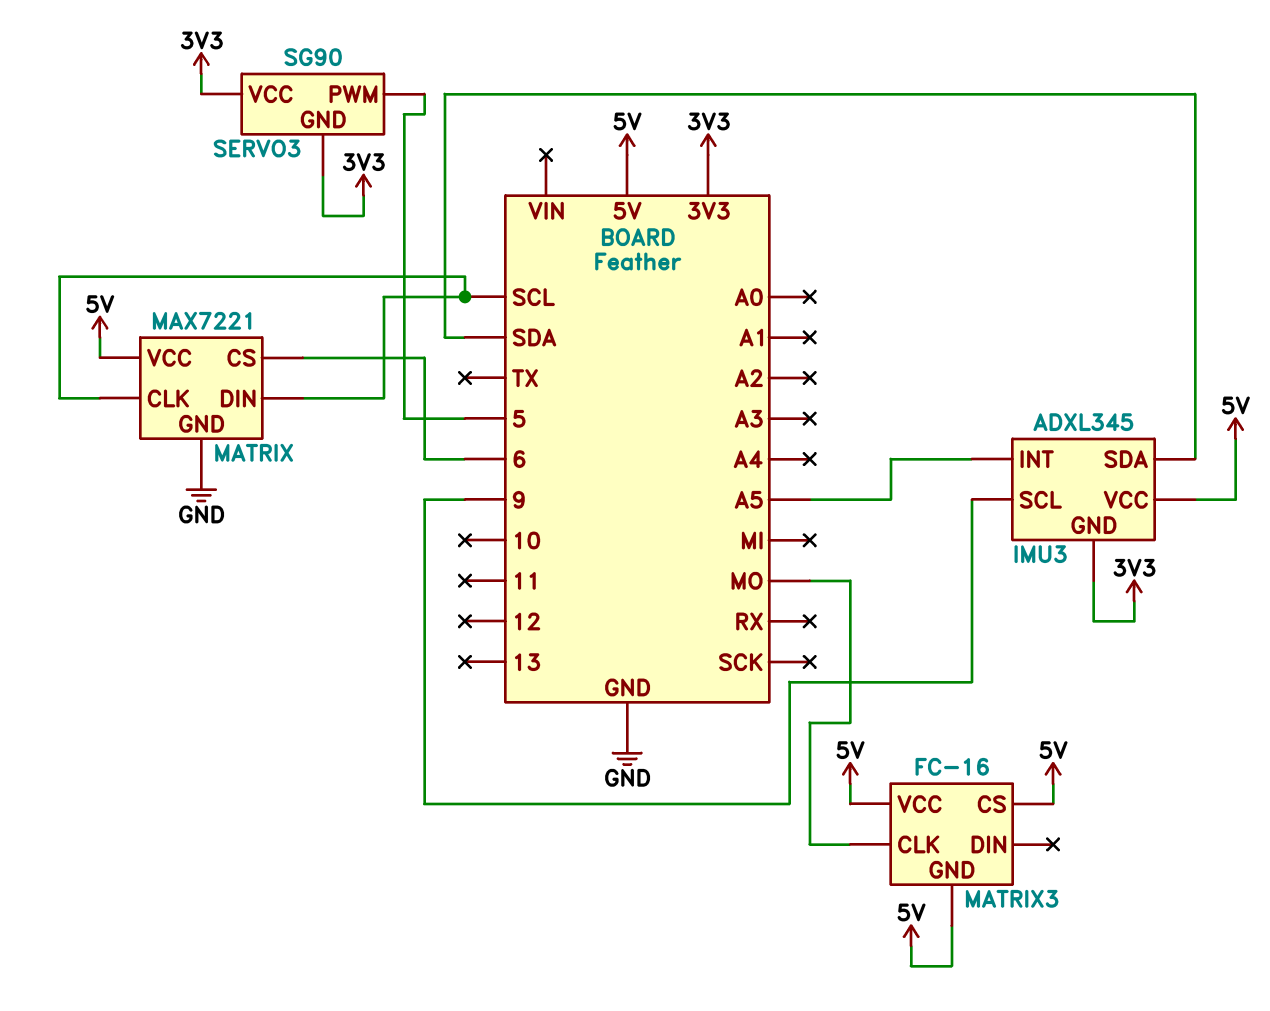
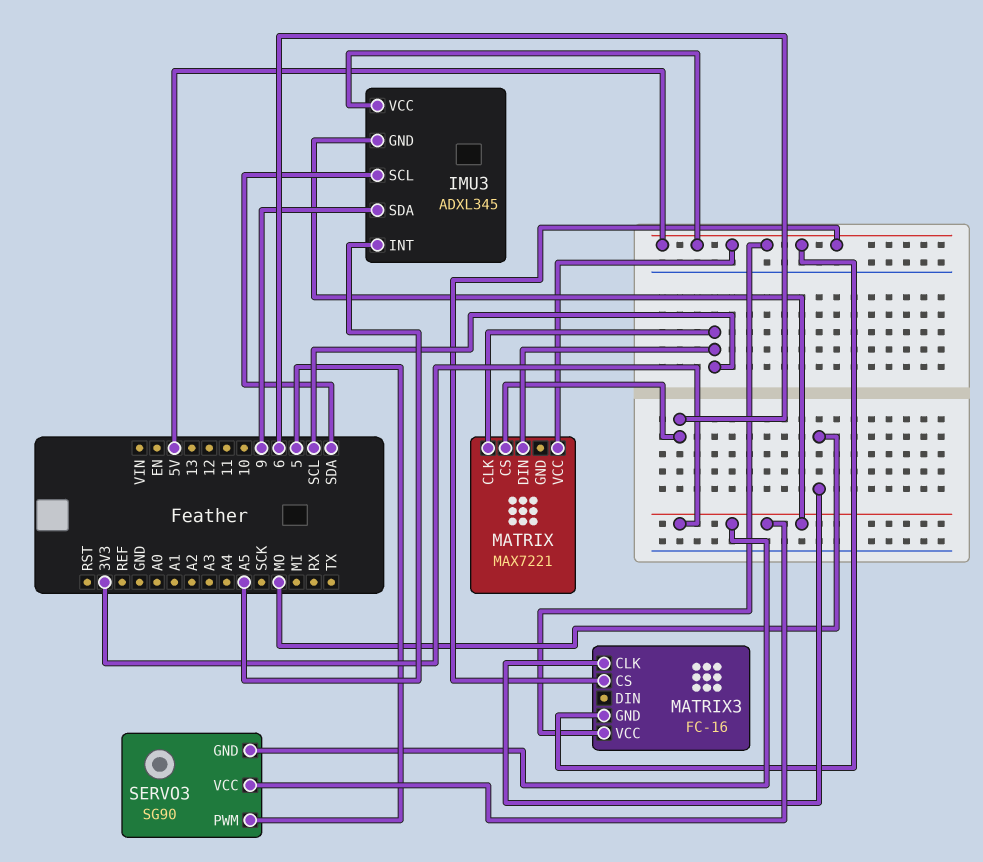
IMU3 pin SCL: 9 -> SDA
IMU3 pin SDA: SDA -> 9
MATRIX pin GND: GND -> none

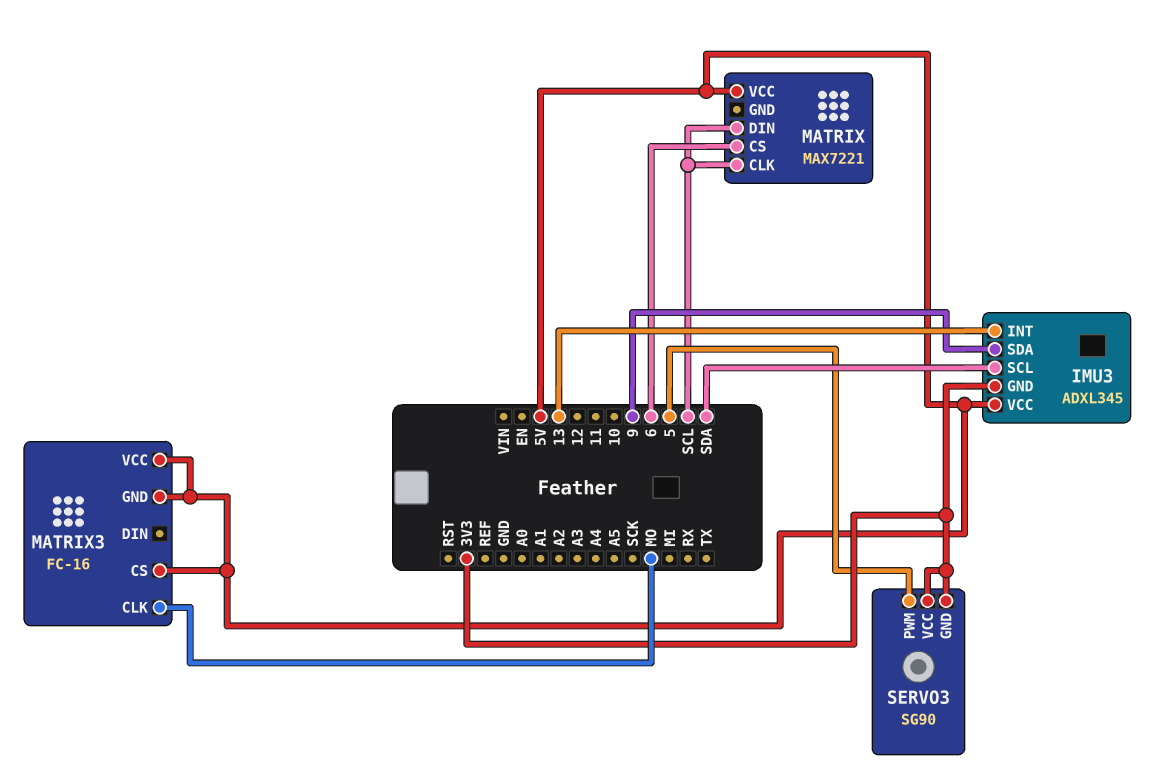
IMU3 pin INT: A5 -> 13

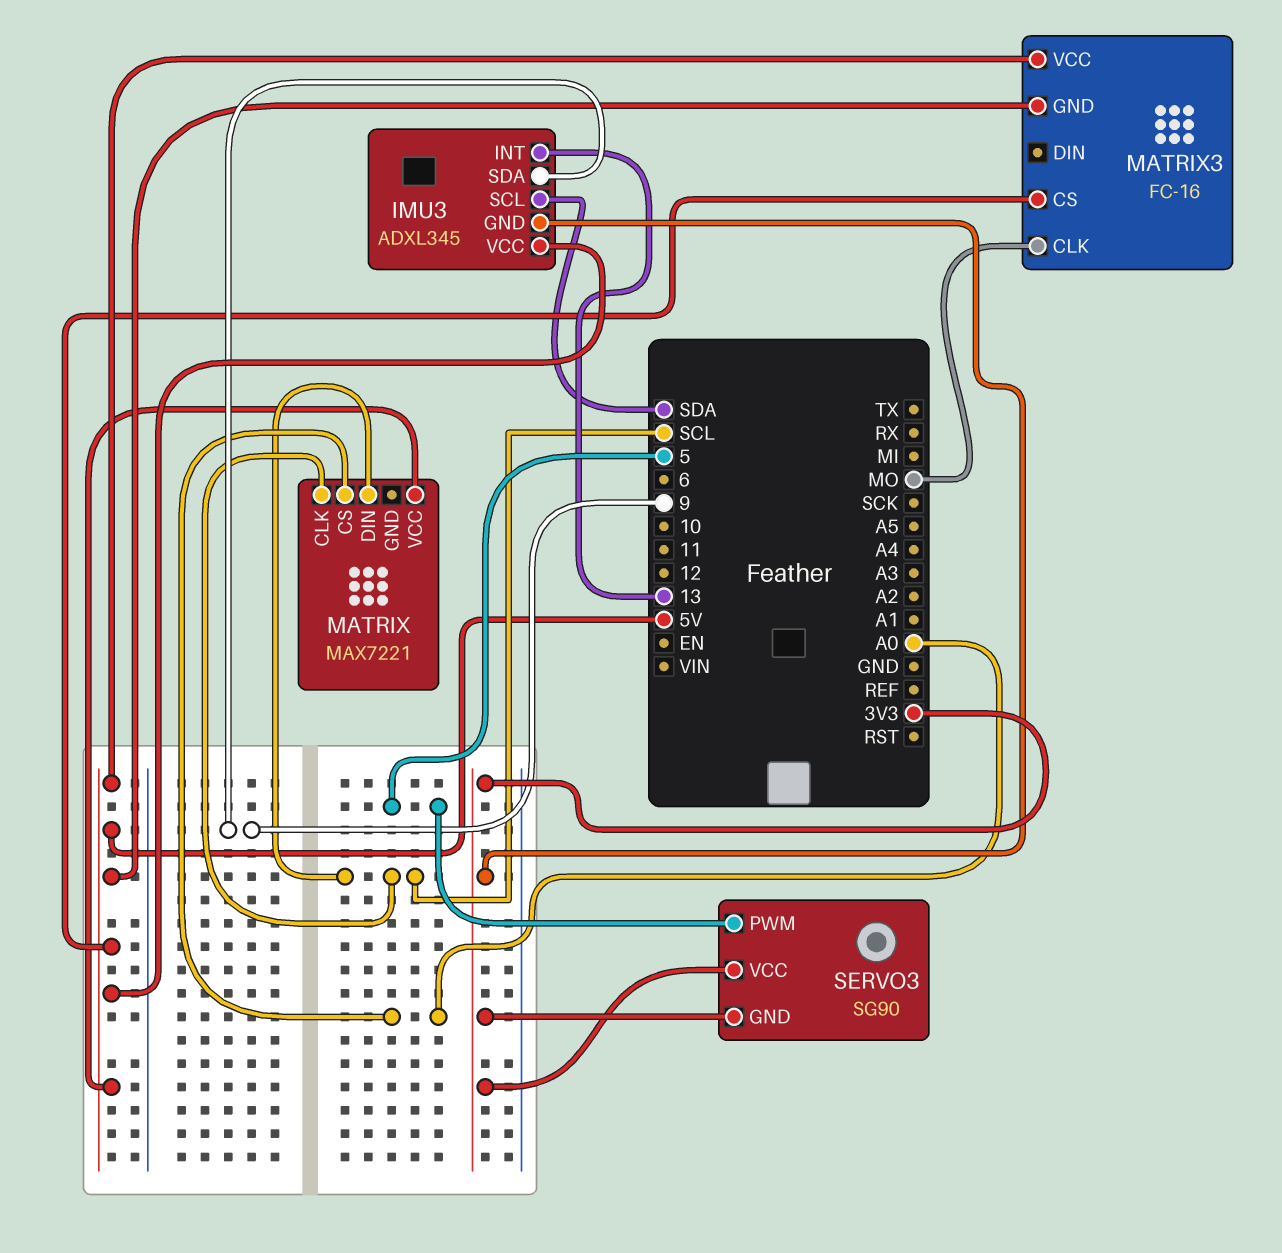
MATRIX pin CS: 6 -> A0

